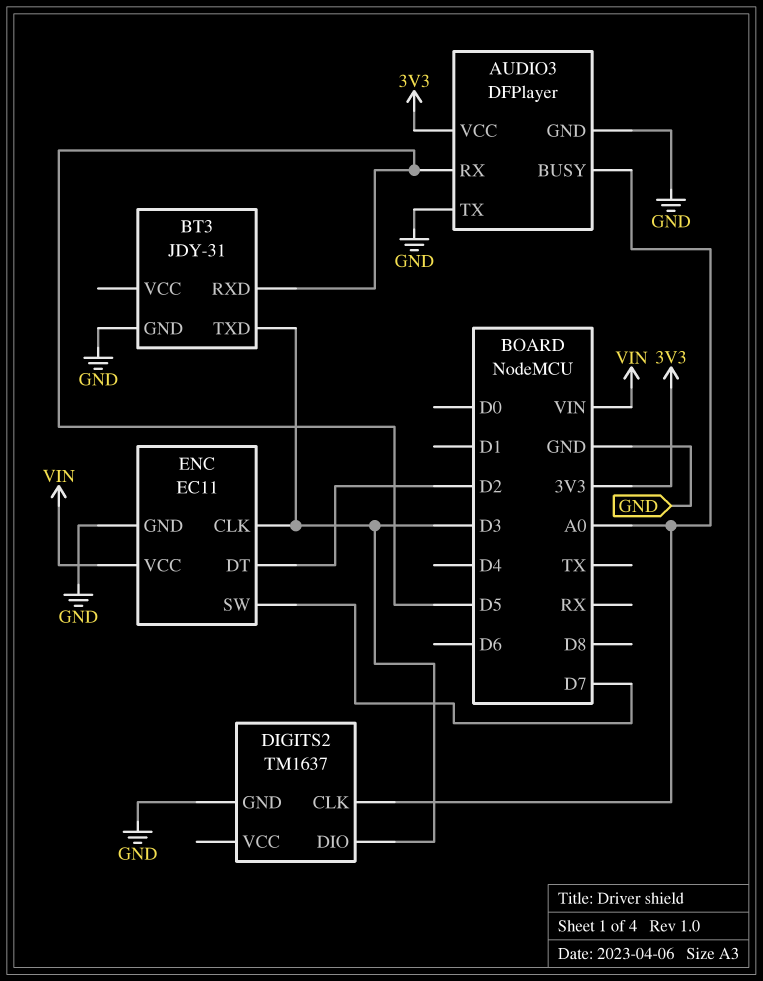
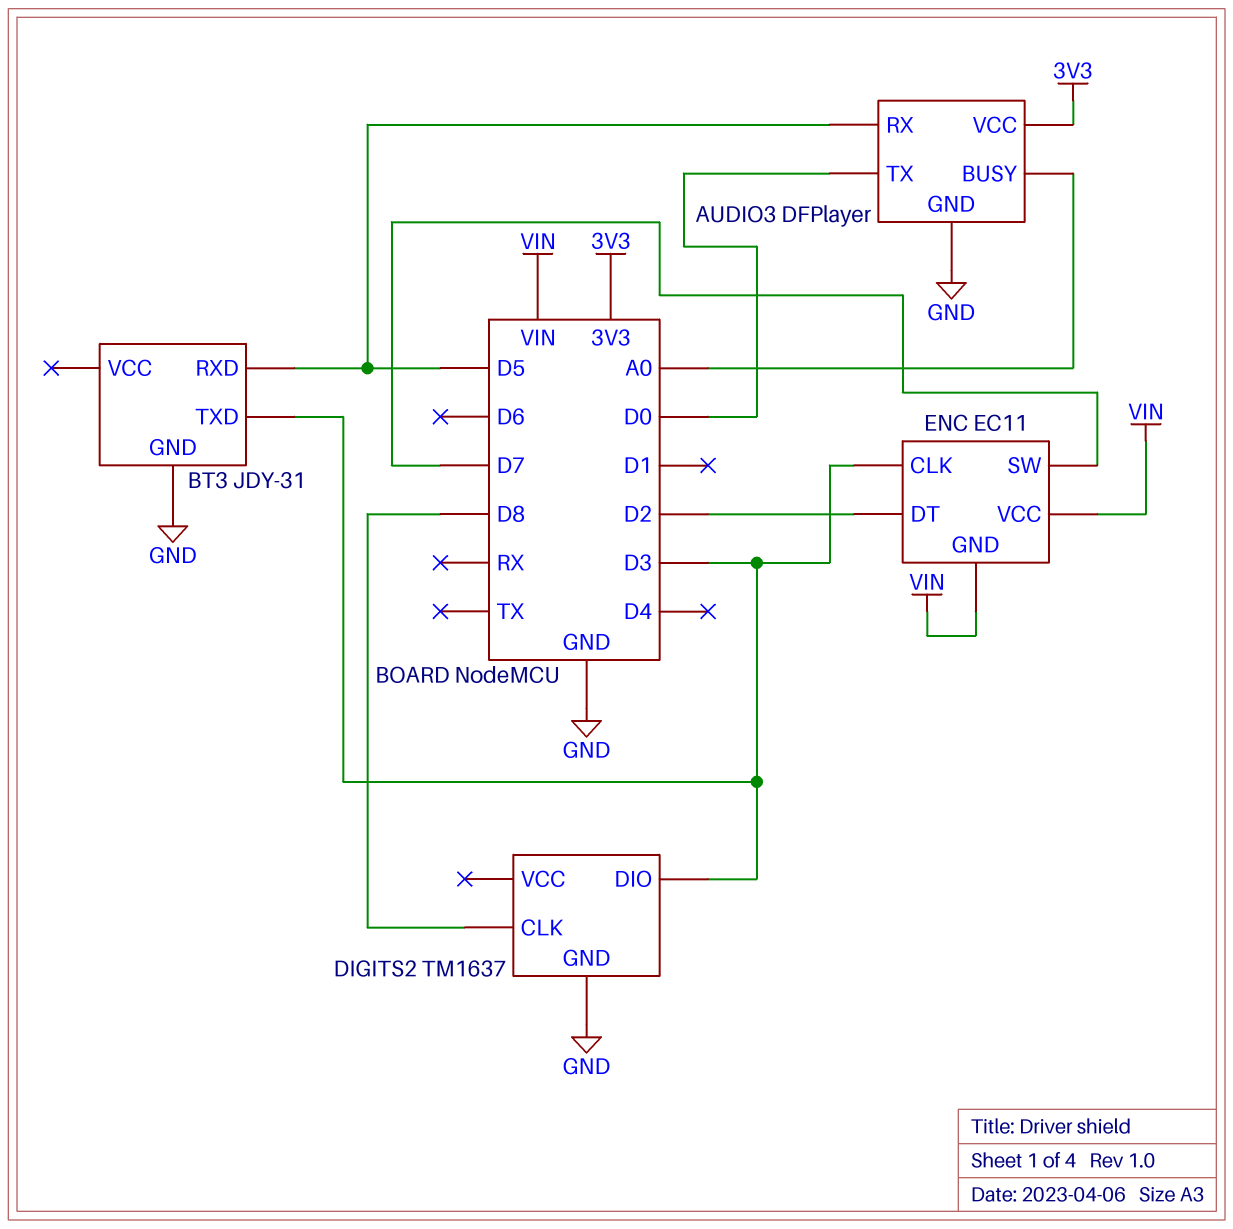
AUDIO3 pin TX: GND -> D0
DIGITS2 pin CLK: A0 -> D8
ENC pin GND: GND -> VIN

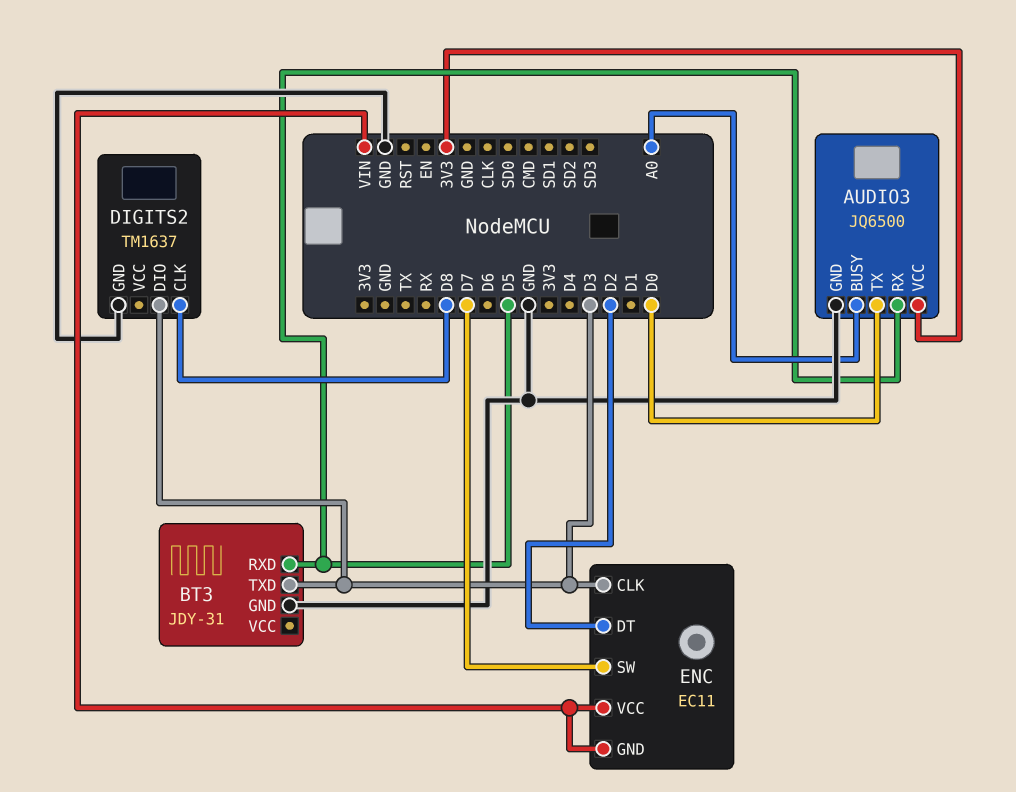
AUDIO3: DFPlayer -> JQ6500

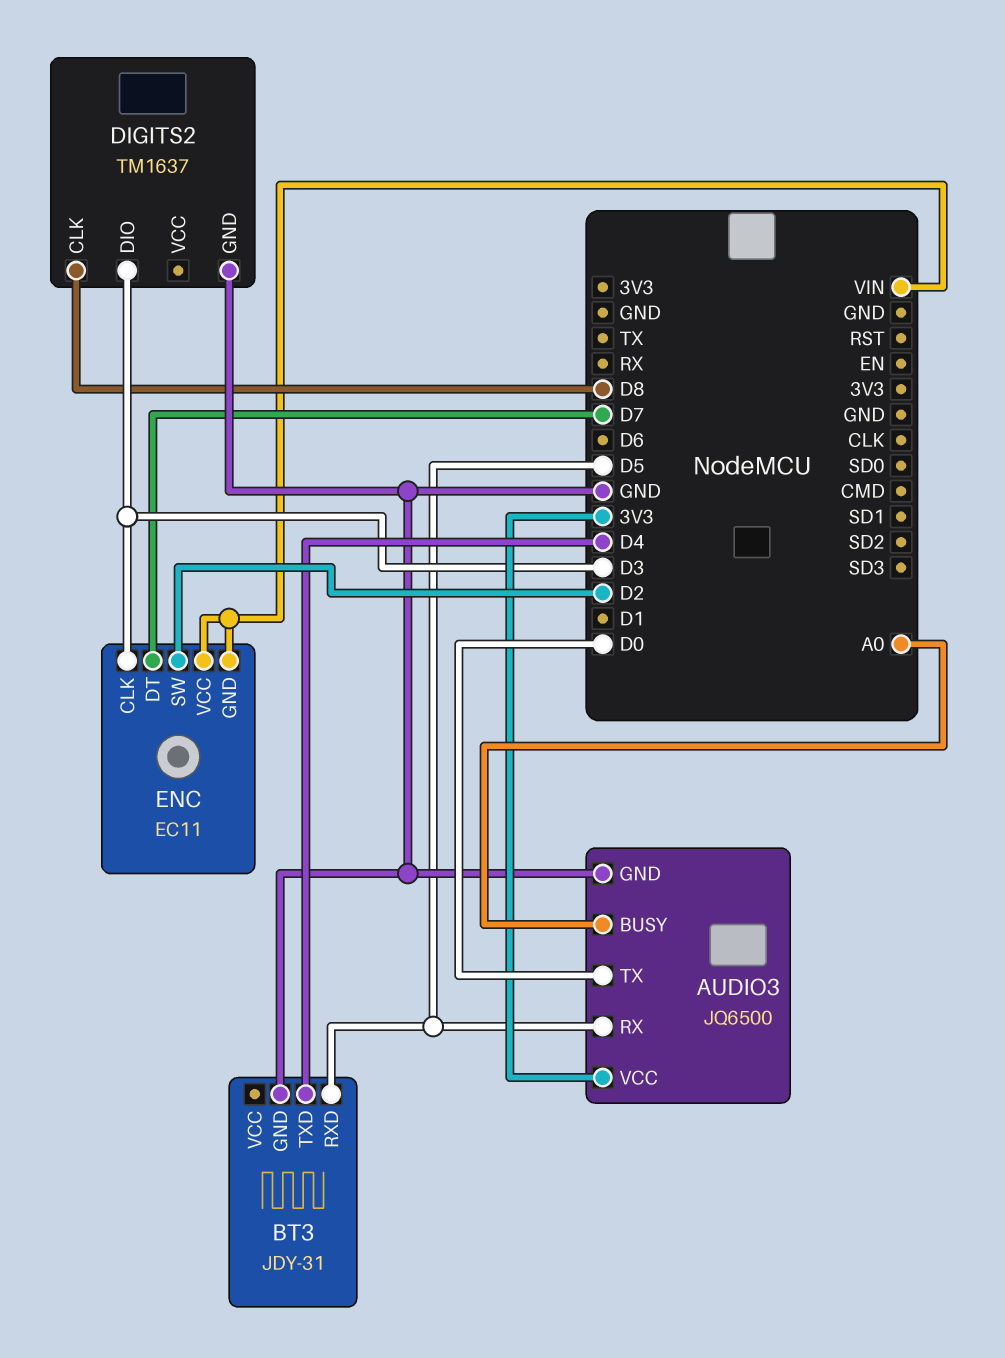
BT3 pin TXD: D3 -> D4
ENC pin DT: D2 -> D7
ENC pin SW: D7 -> D2

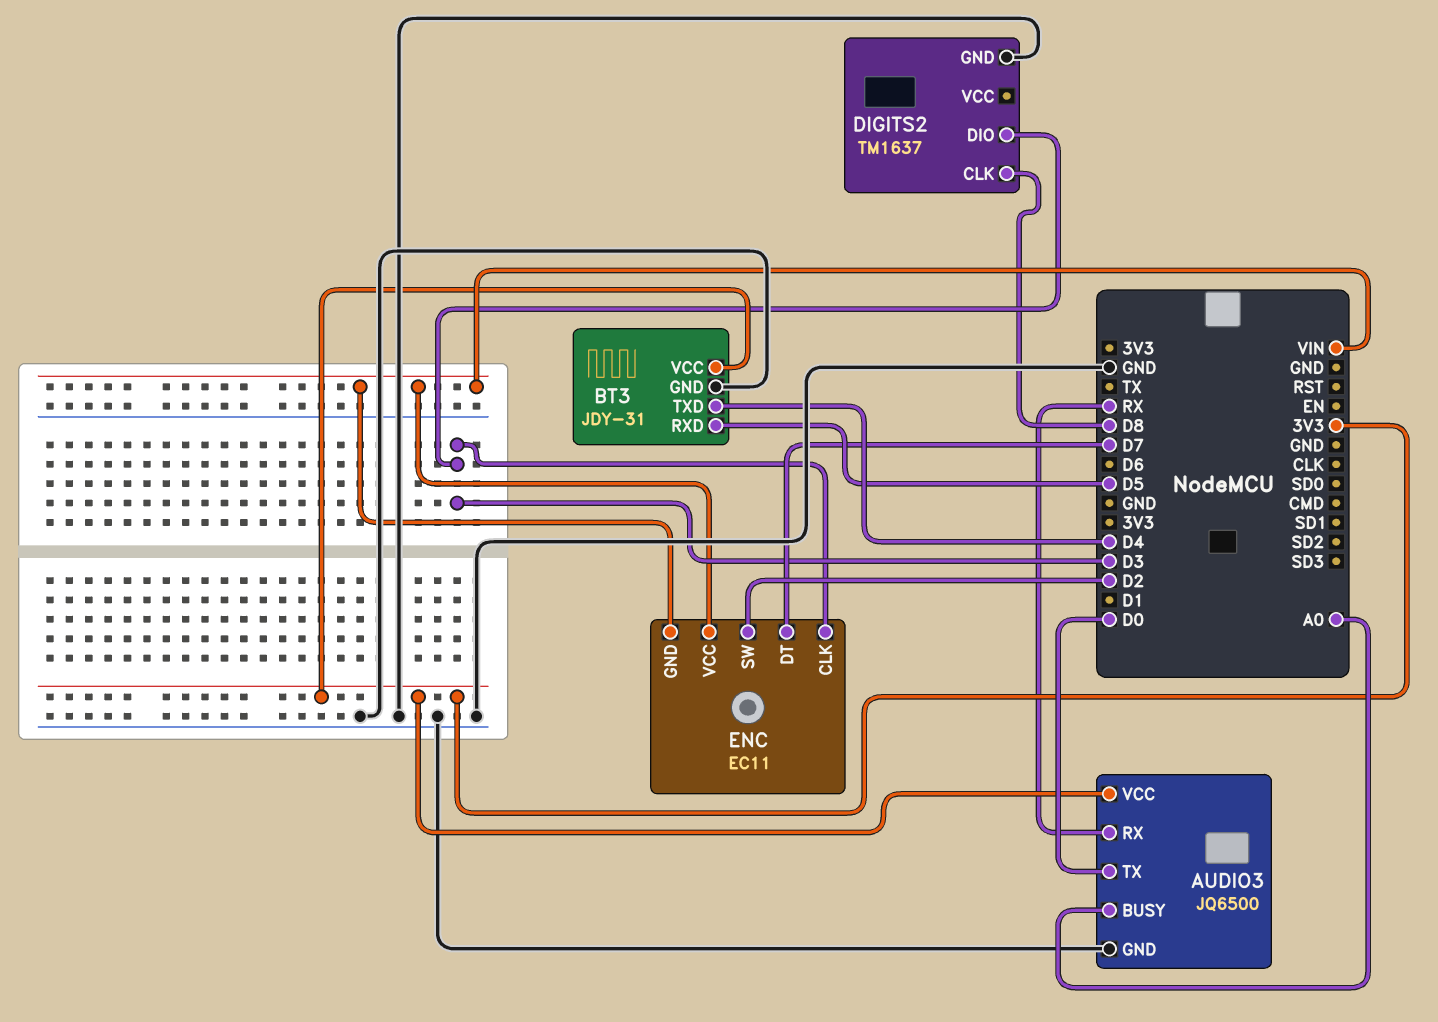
AUDIO3 pin RX: D5 -> RX
BT3 pin VCC: none -> 3V3

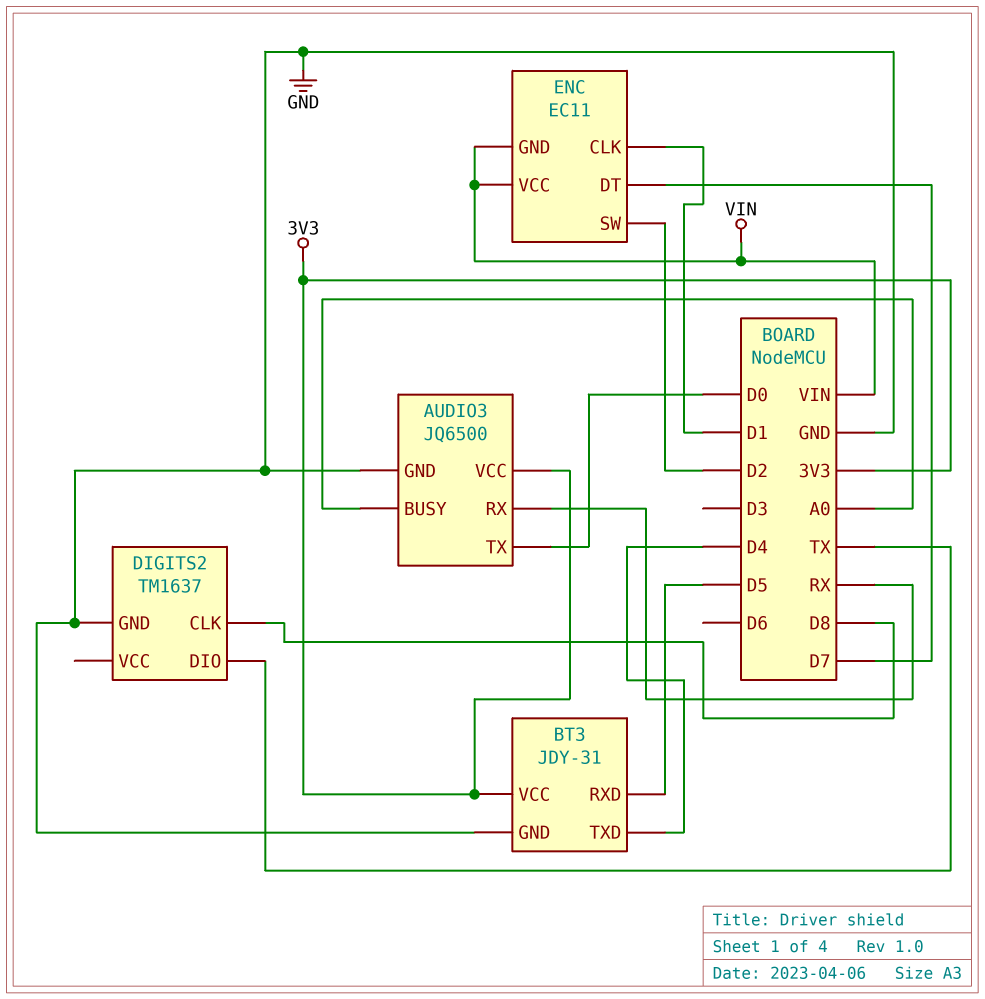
DIGITS2 pin DIO: D3 -> TX
ENC pin CLK: D3 -> D1

